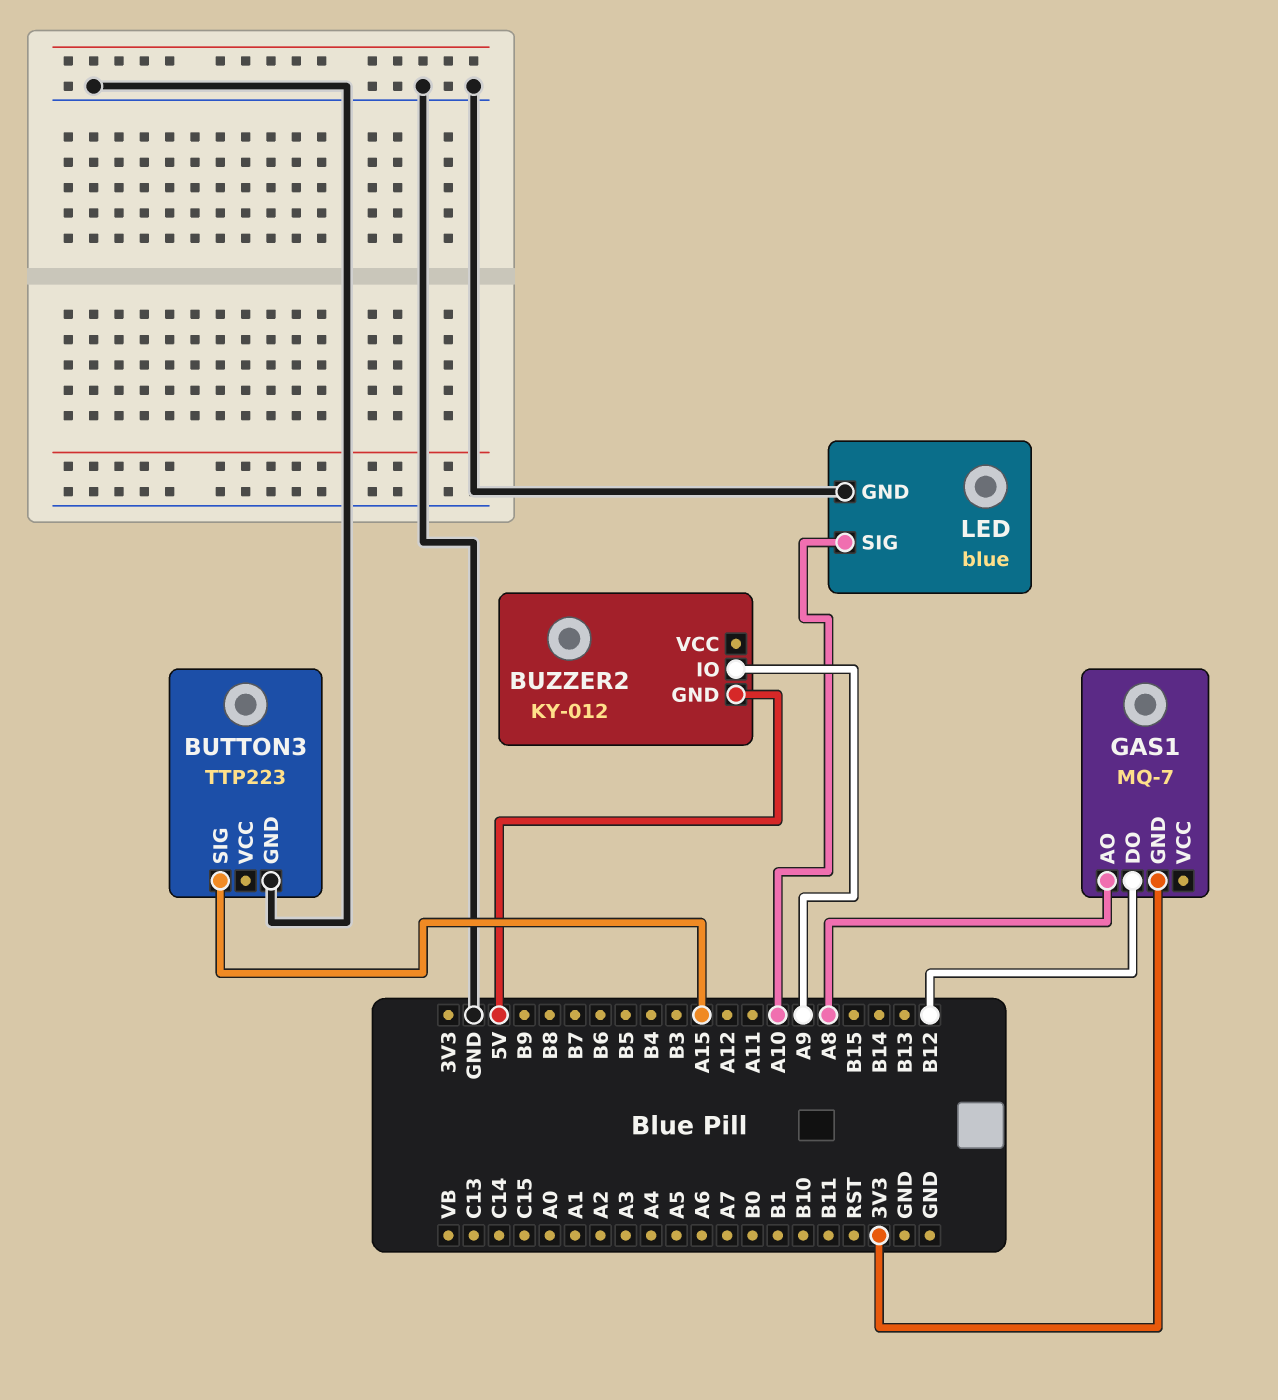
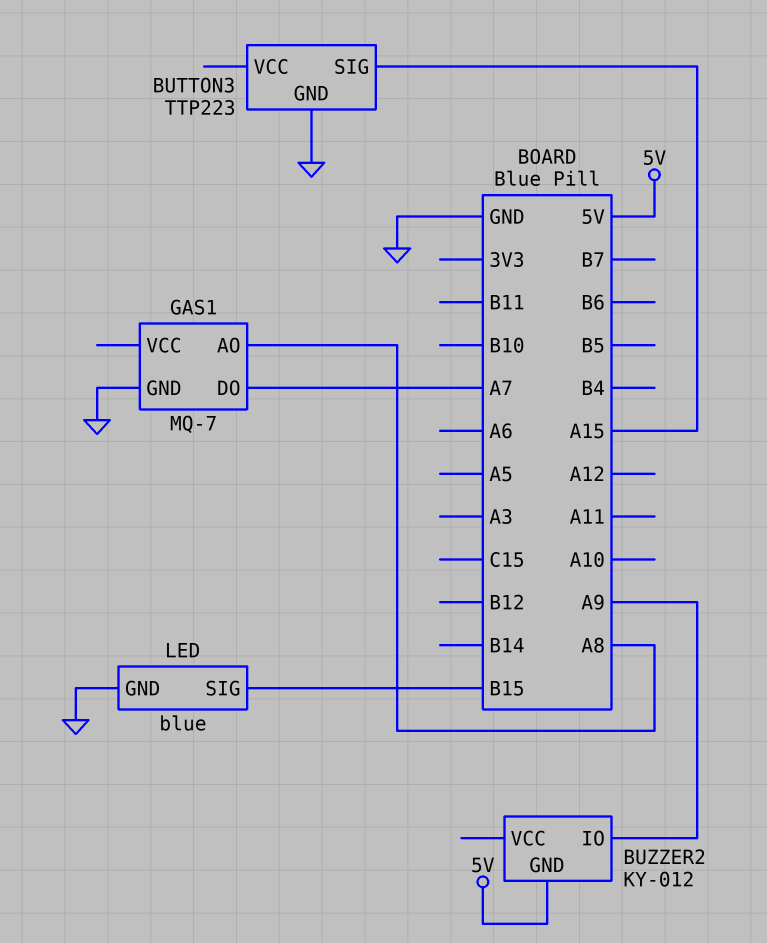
GAS1 pin DO: B12 -> A7
GAS1 pin GND: 3V3 -> GND
LED pin SIG: A10 -> B15

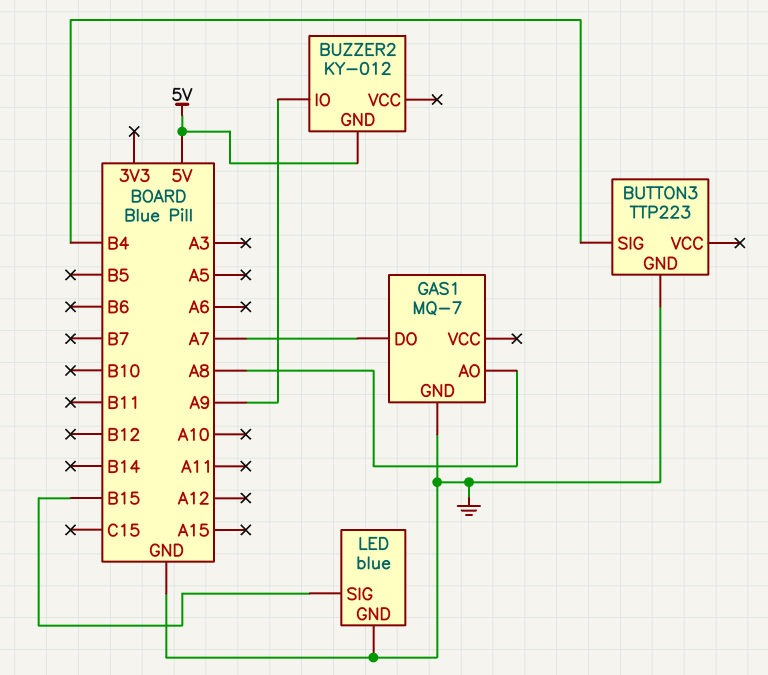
BUTTON3 pin SIG: A15 -> B4

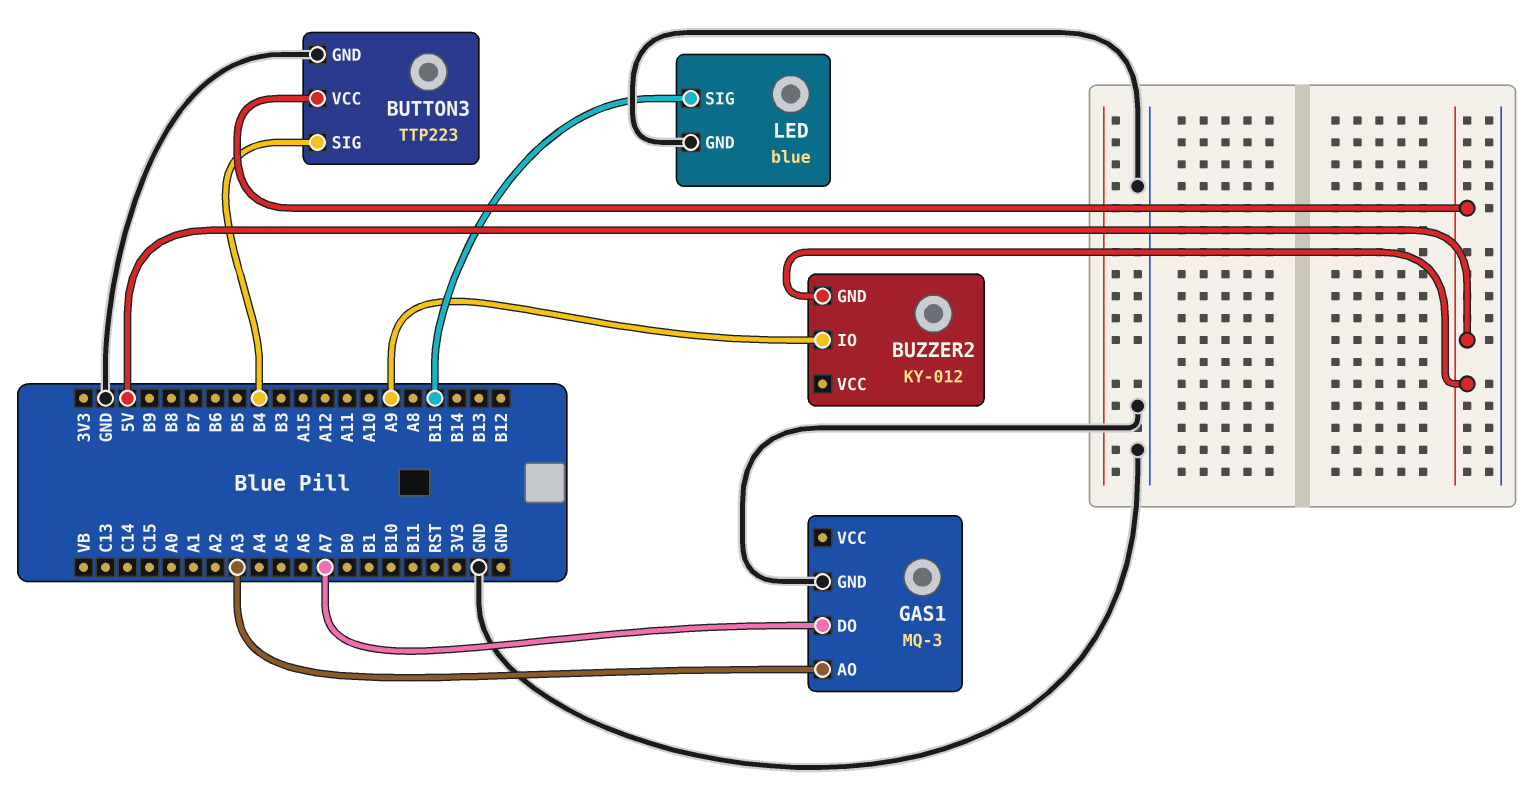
BUTTON3 pin VCC: none -> 5V
GAS1: MQ-7 -> MQ-3
GAS1 pin AO: A8 -> A3

